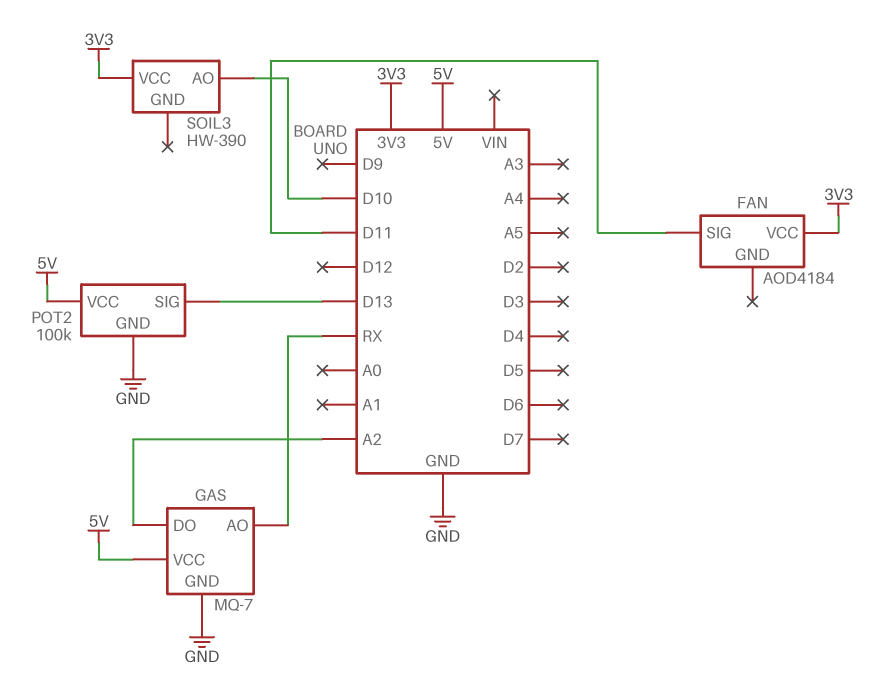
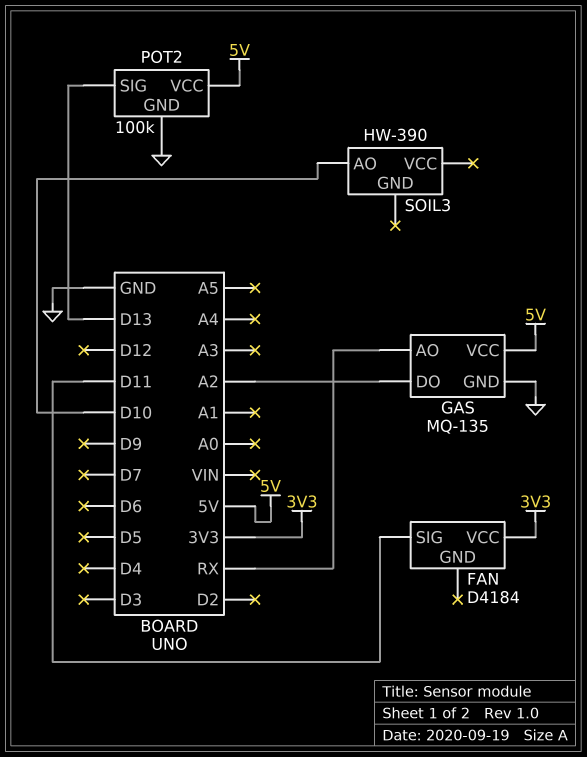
FAN: AOD4184 -> D4184
GAS: MQ-7 -> MQ-135
SOIL3 pin VCC: 3V3 -> none

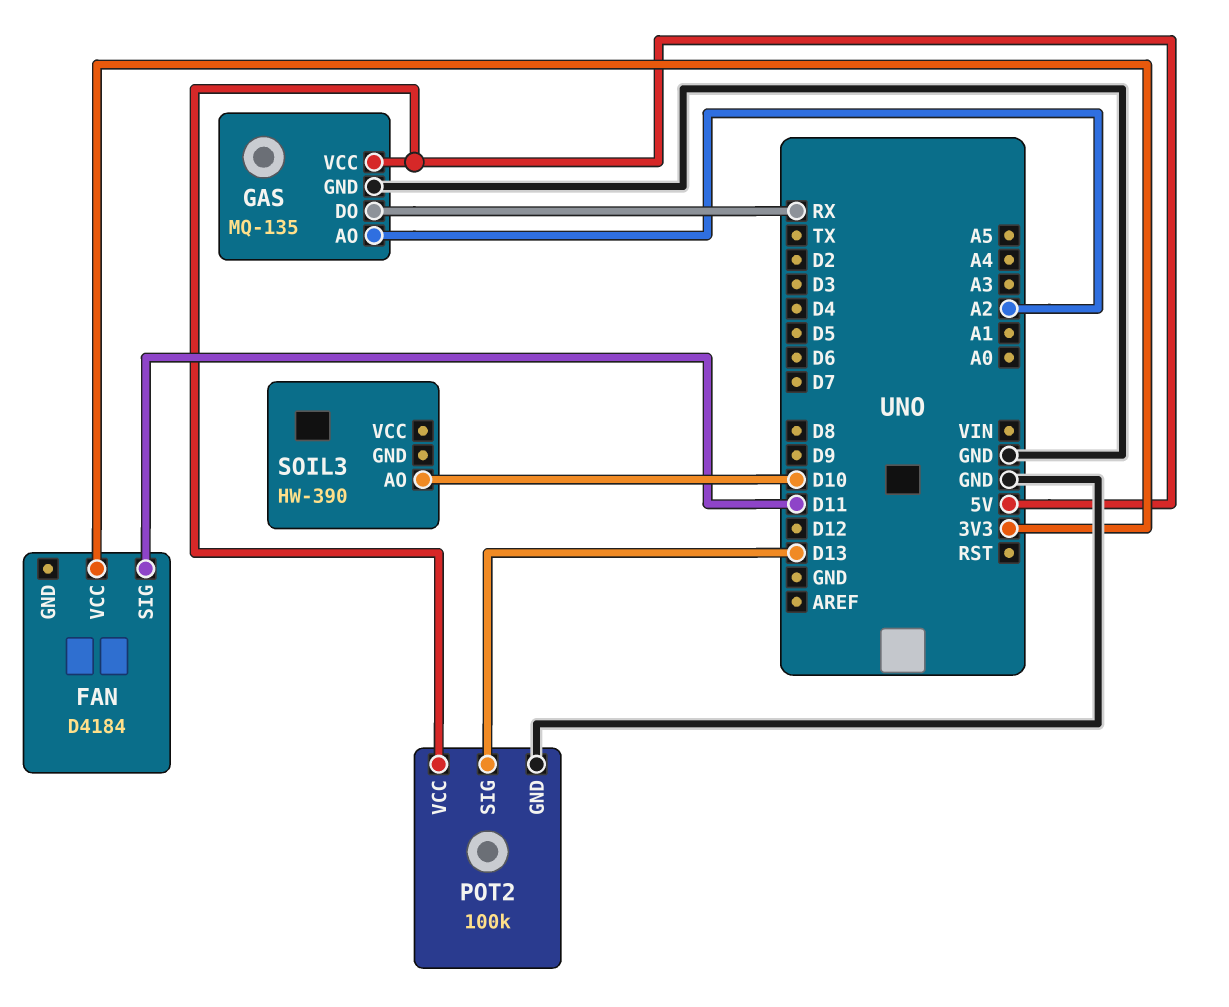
GAS pin AO: RX -> A2
GAS pin DO: A2 -> RX

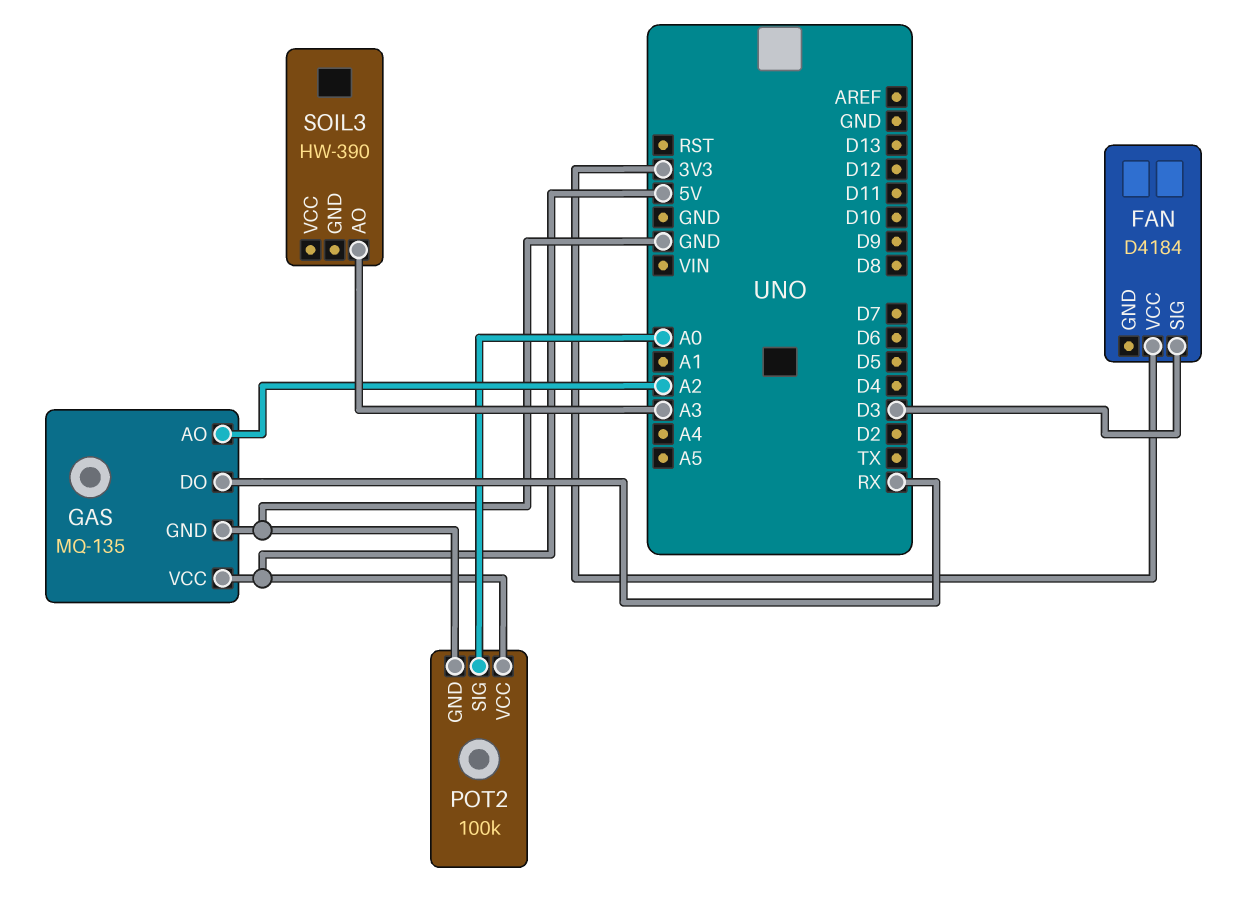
FAN pin SIG: D11 -> D3
POT2 pin SIG: D13 -> A0
SOIL3 pin AO: D10 -> A3

